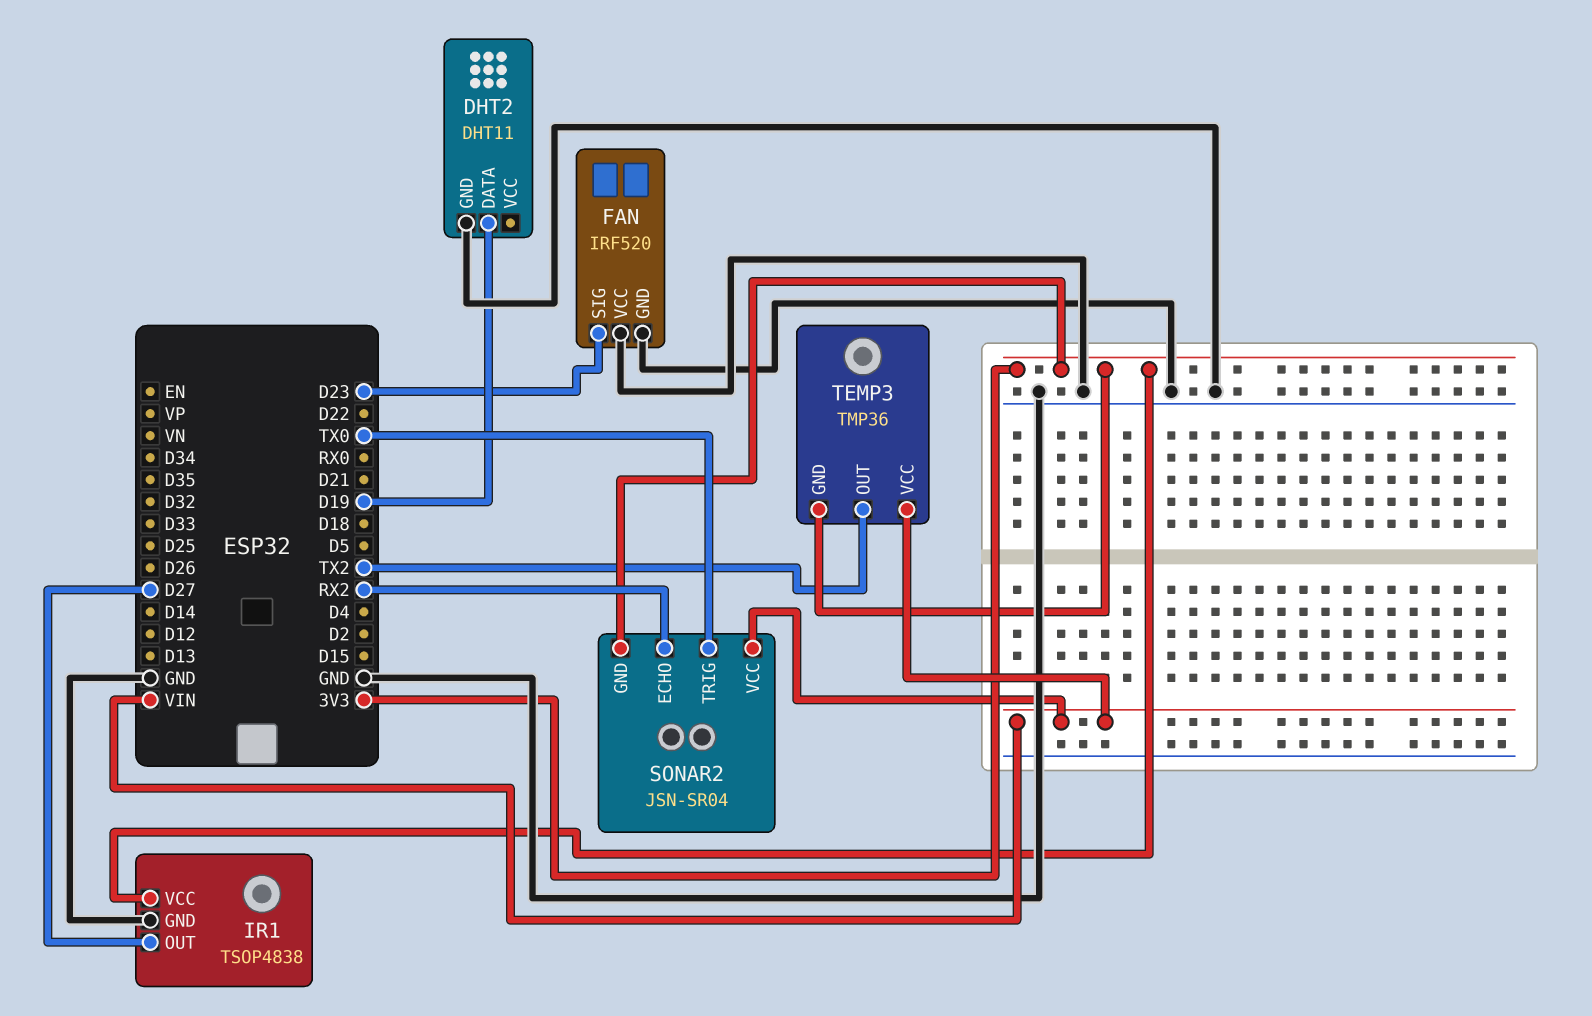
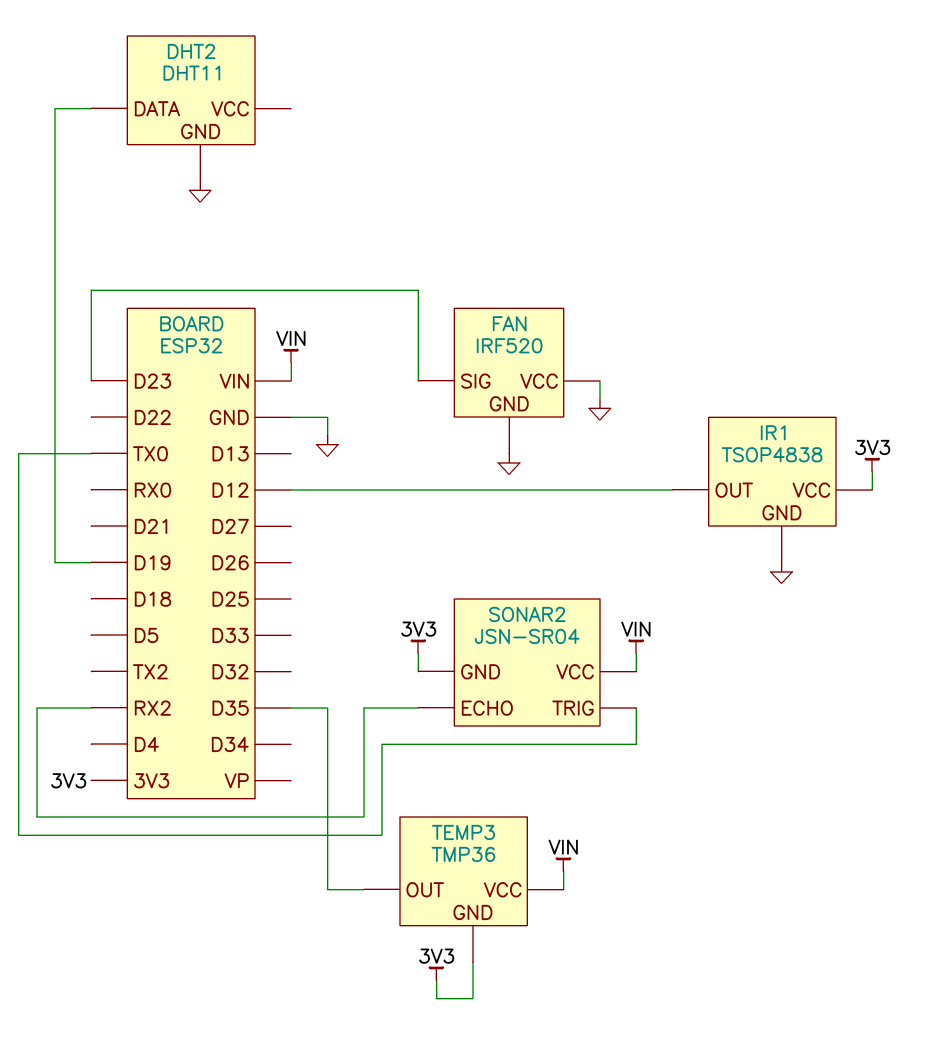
IR1 pin OUT: D27 -> D12
TEMP3 pin OUT: TX2 -> D35

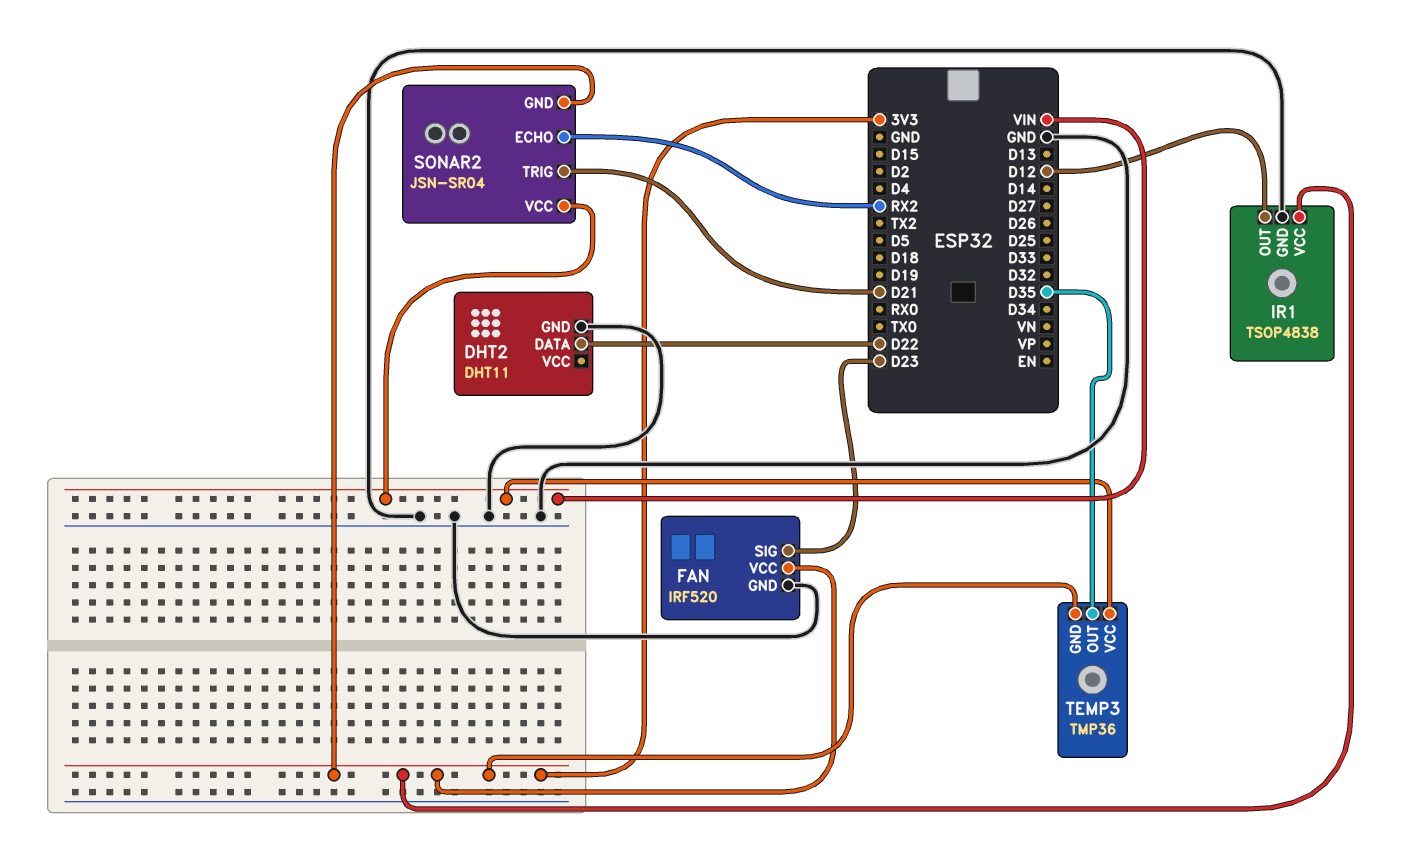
DHT2 pin DATA: D19 -> D22
FAN pin VCC: GND -> 3V3
SONAR2 pin TRIG: TX0 -> D21

